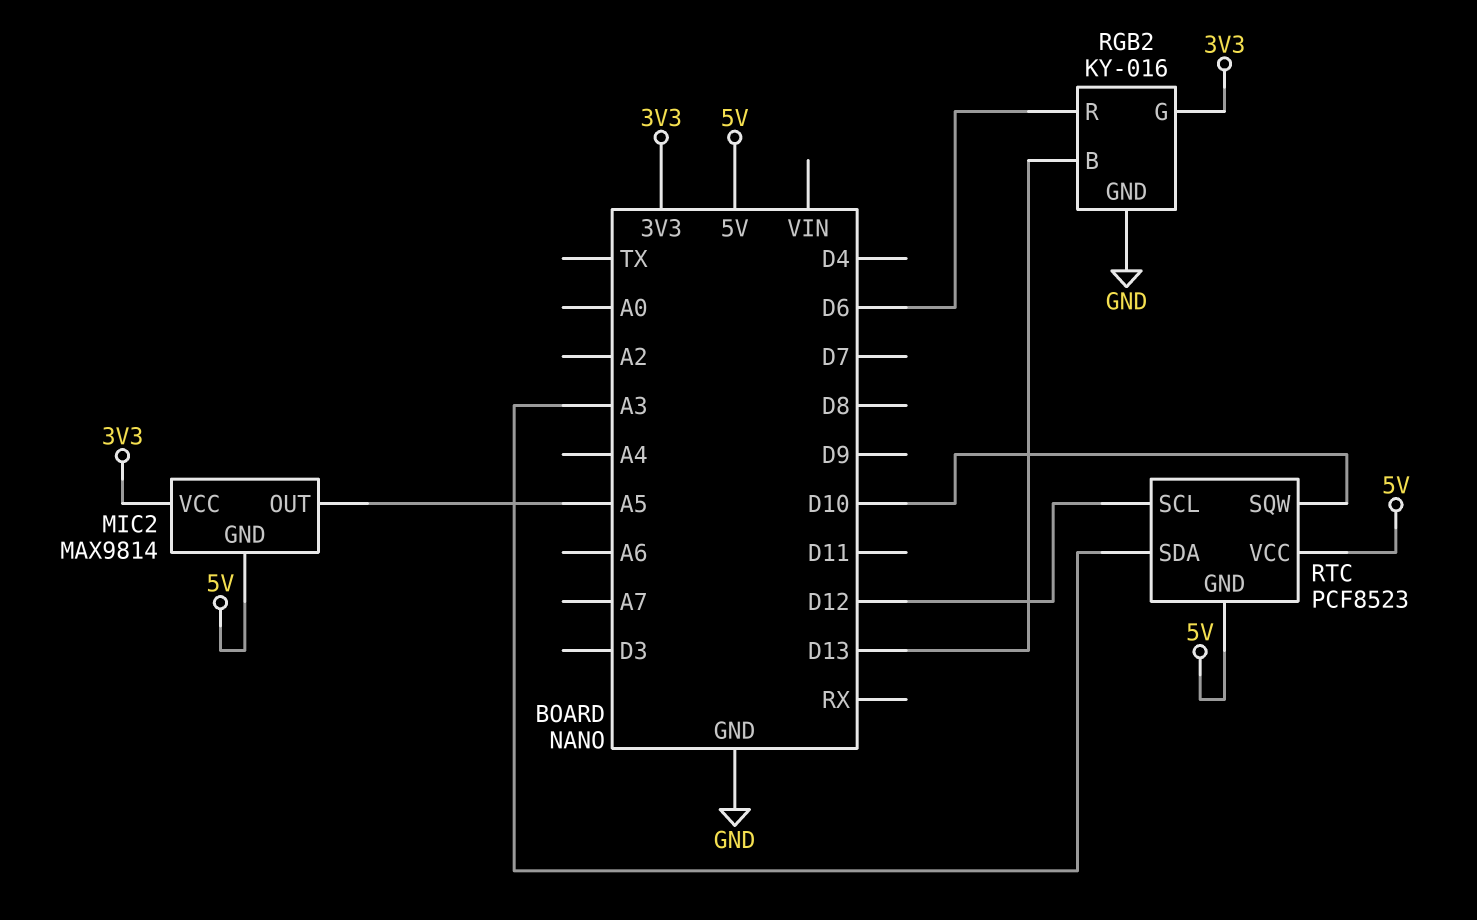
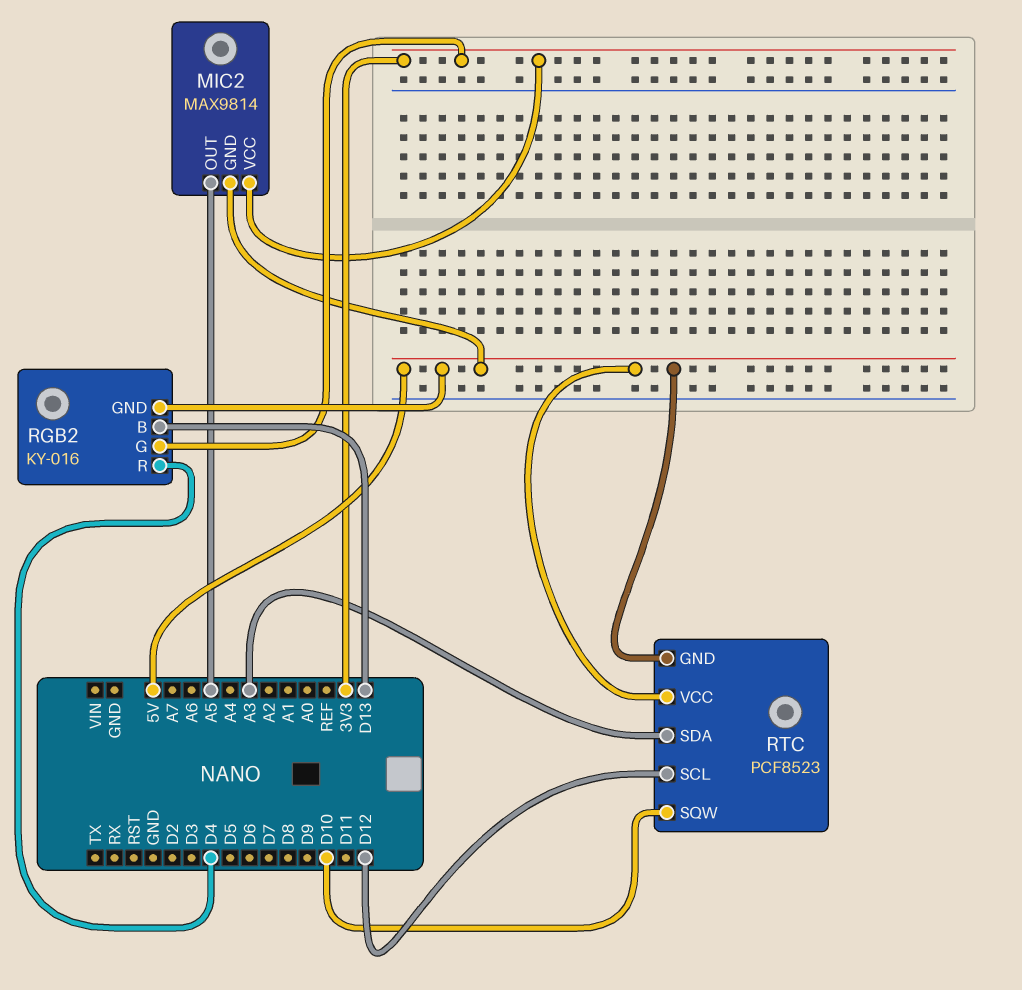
RGB2 pin GND: GND -> 5V
RGB2 pin R: D6 -> D4

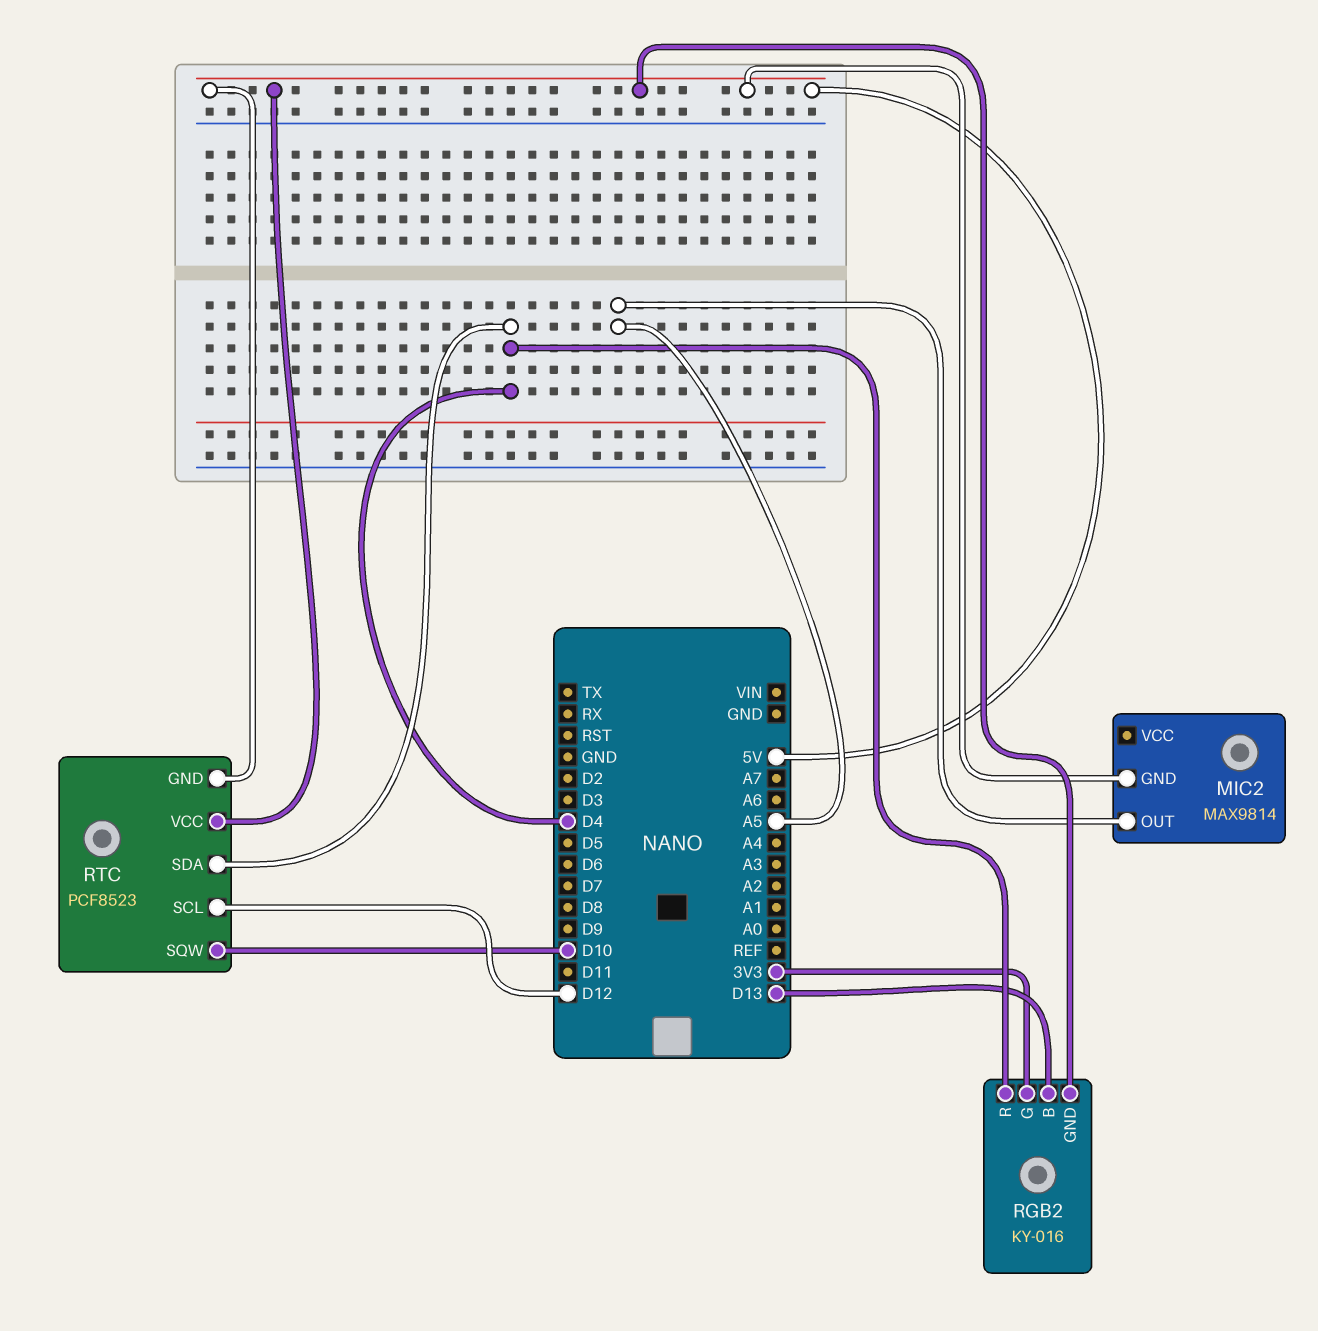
MIC2 pin VCC: 3V3 -> none
RTC pin SDA: A3 -> D4

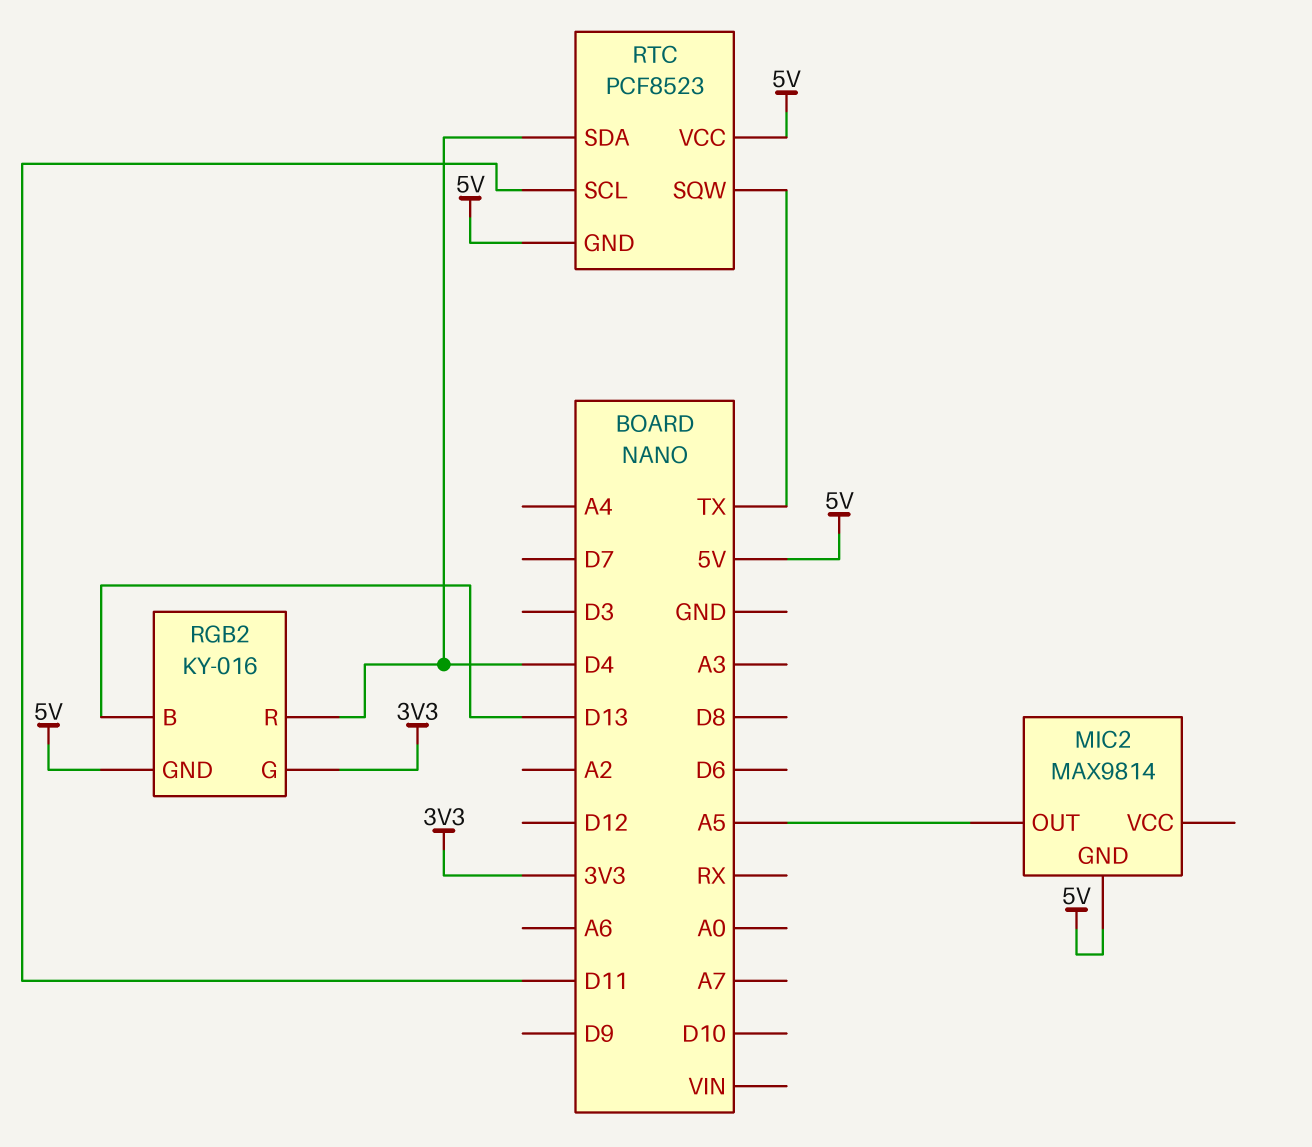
RTC pin SCL: D12 -> D11
RTC pin SQW: D10 -> TX

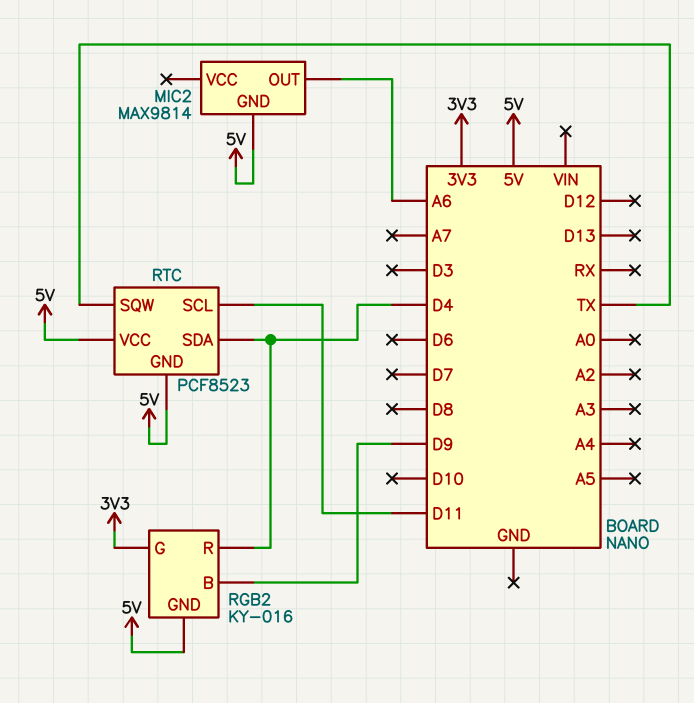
MIC2 pin OUT: A5 -> A6
RGB2 pin B: D13 -> D9

